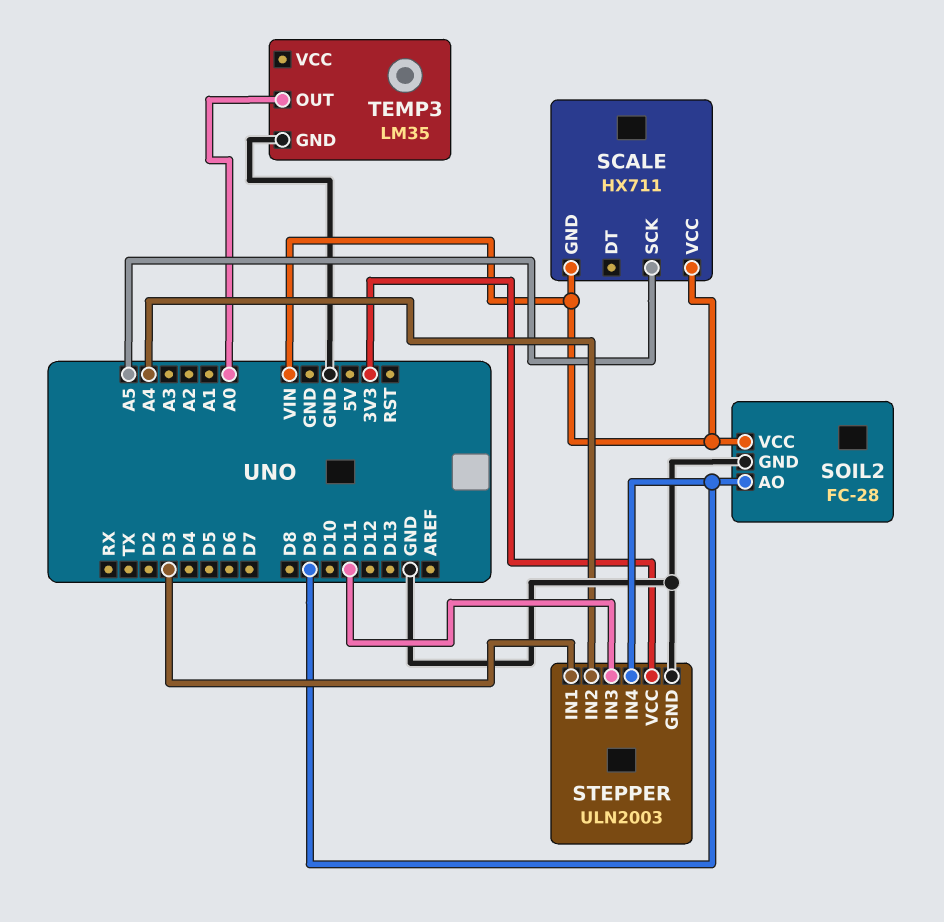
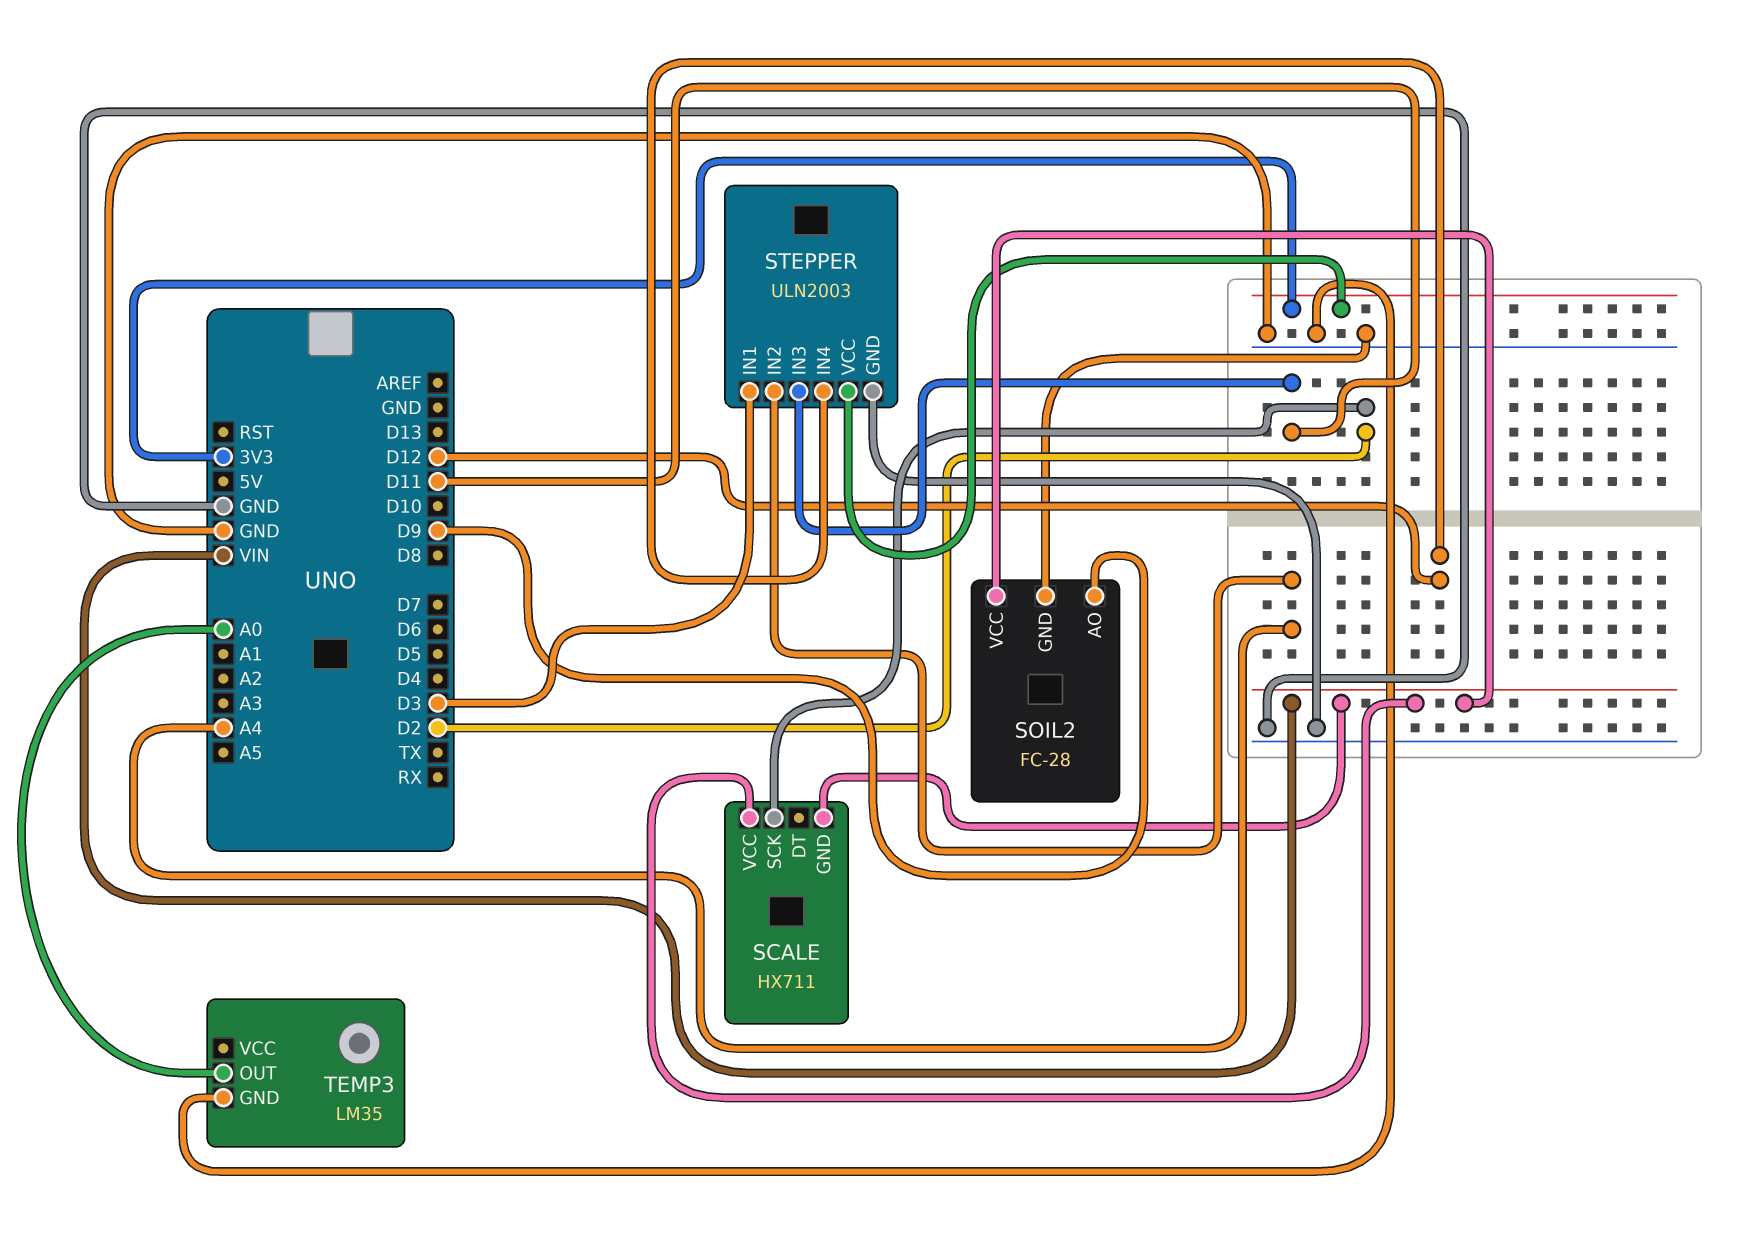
SCALE pin SCK: A5 -> D2
STEPPER pin IN4: D9 -> D12

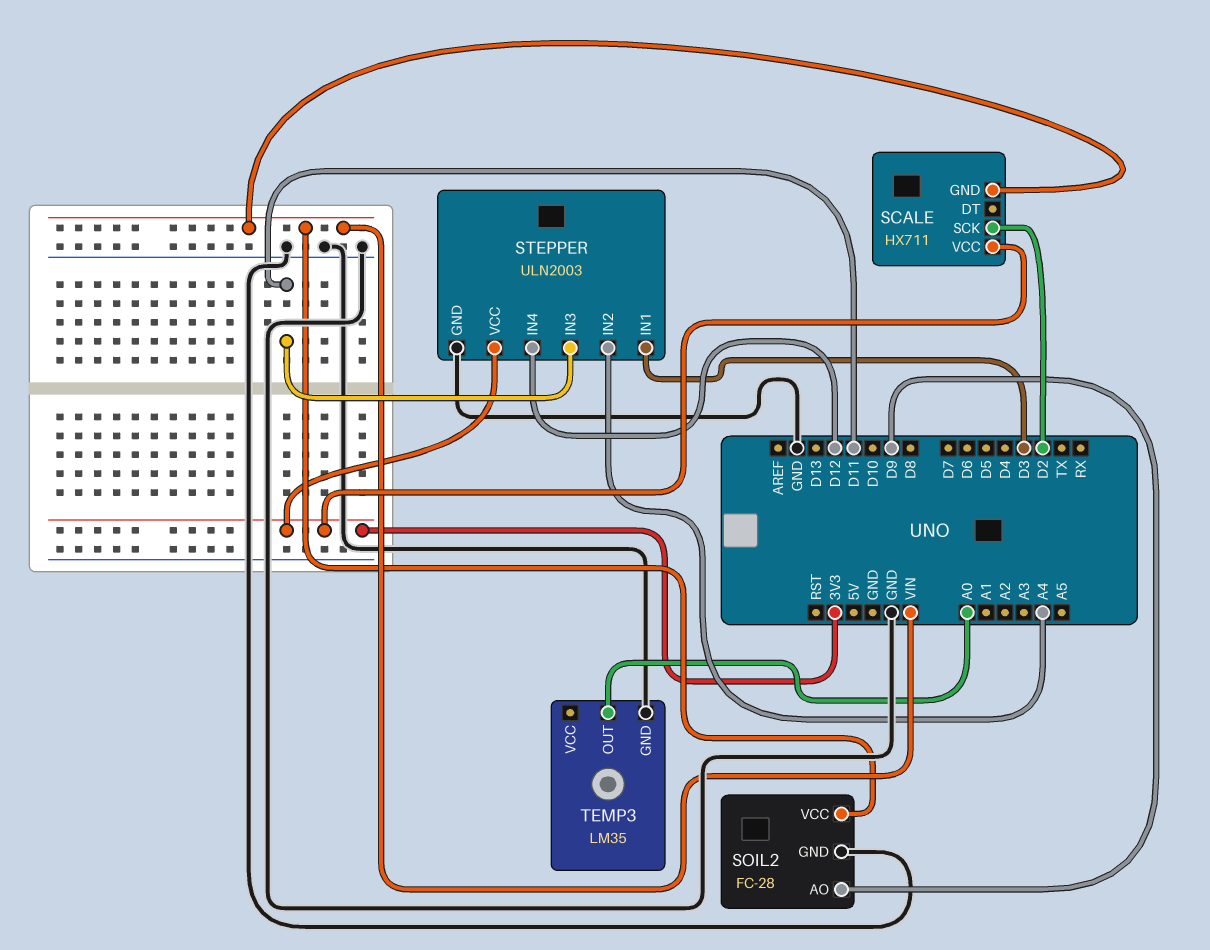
SCALE pin VCC: VIN -> 3V3

